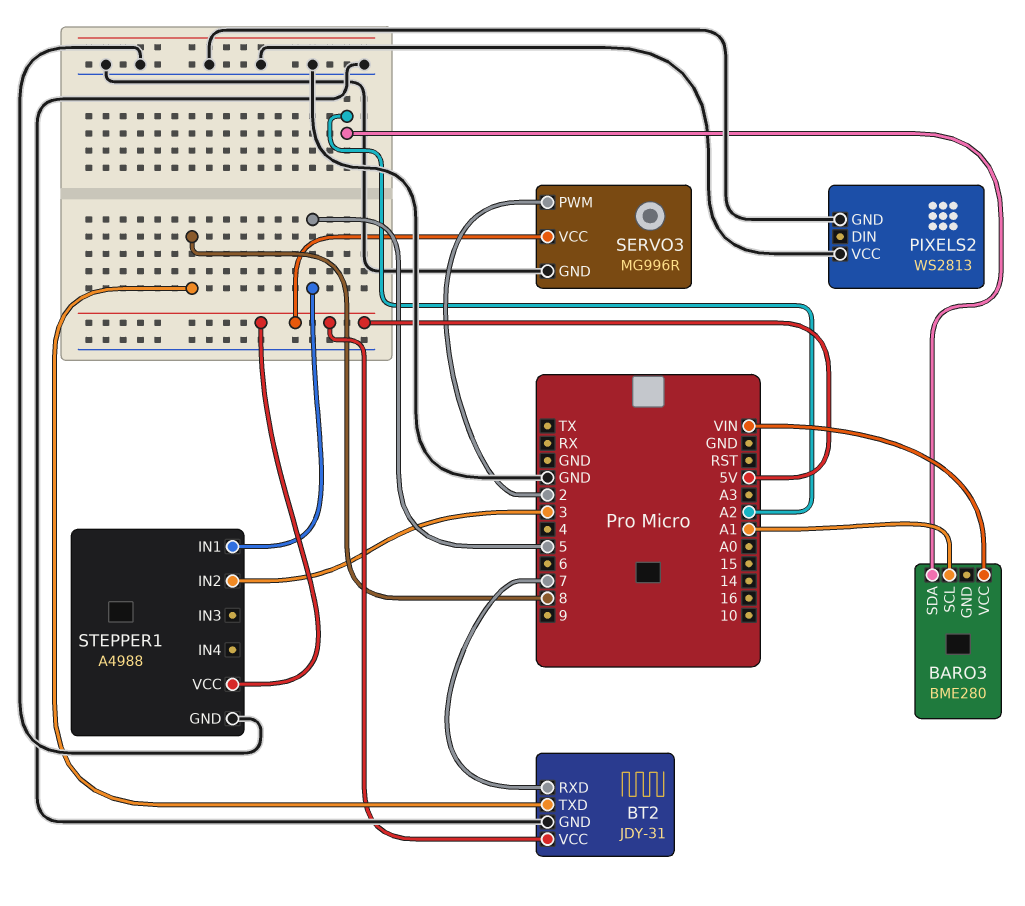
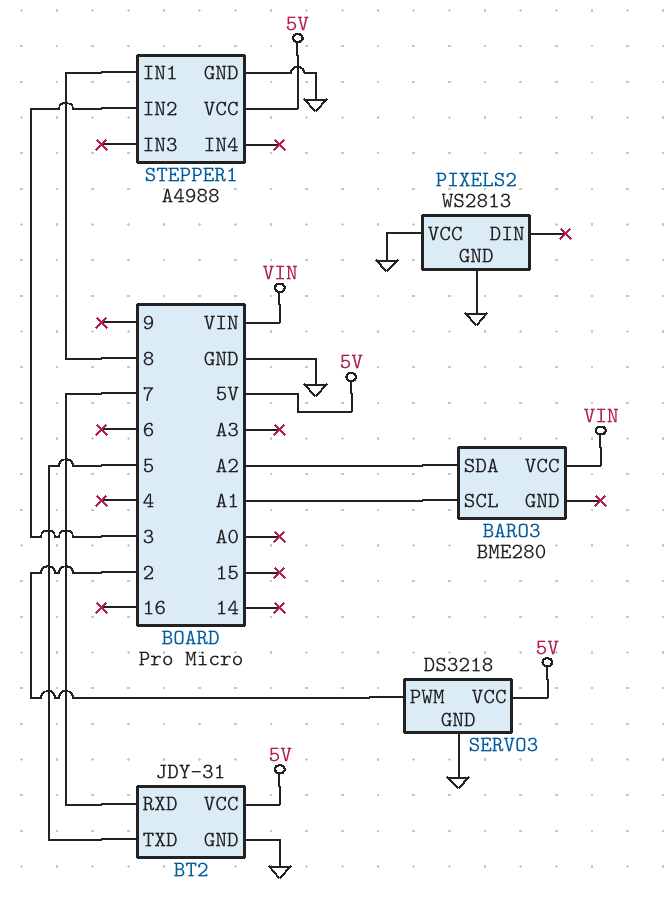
BT2 pin TXD: 8 -> 5
SERVO3: MG996R -> DS3218
STEPPER1 pin IN1: 5 -> 8

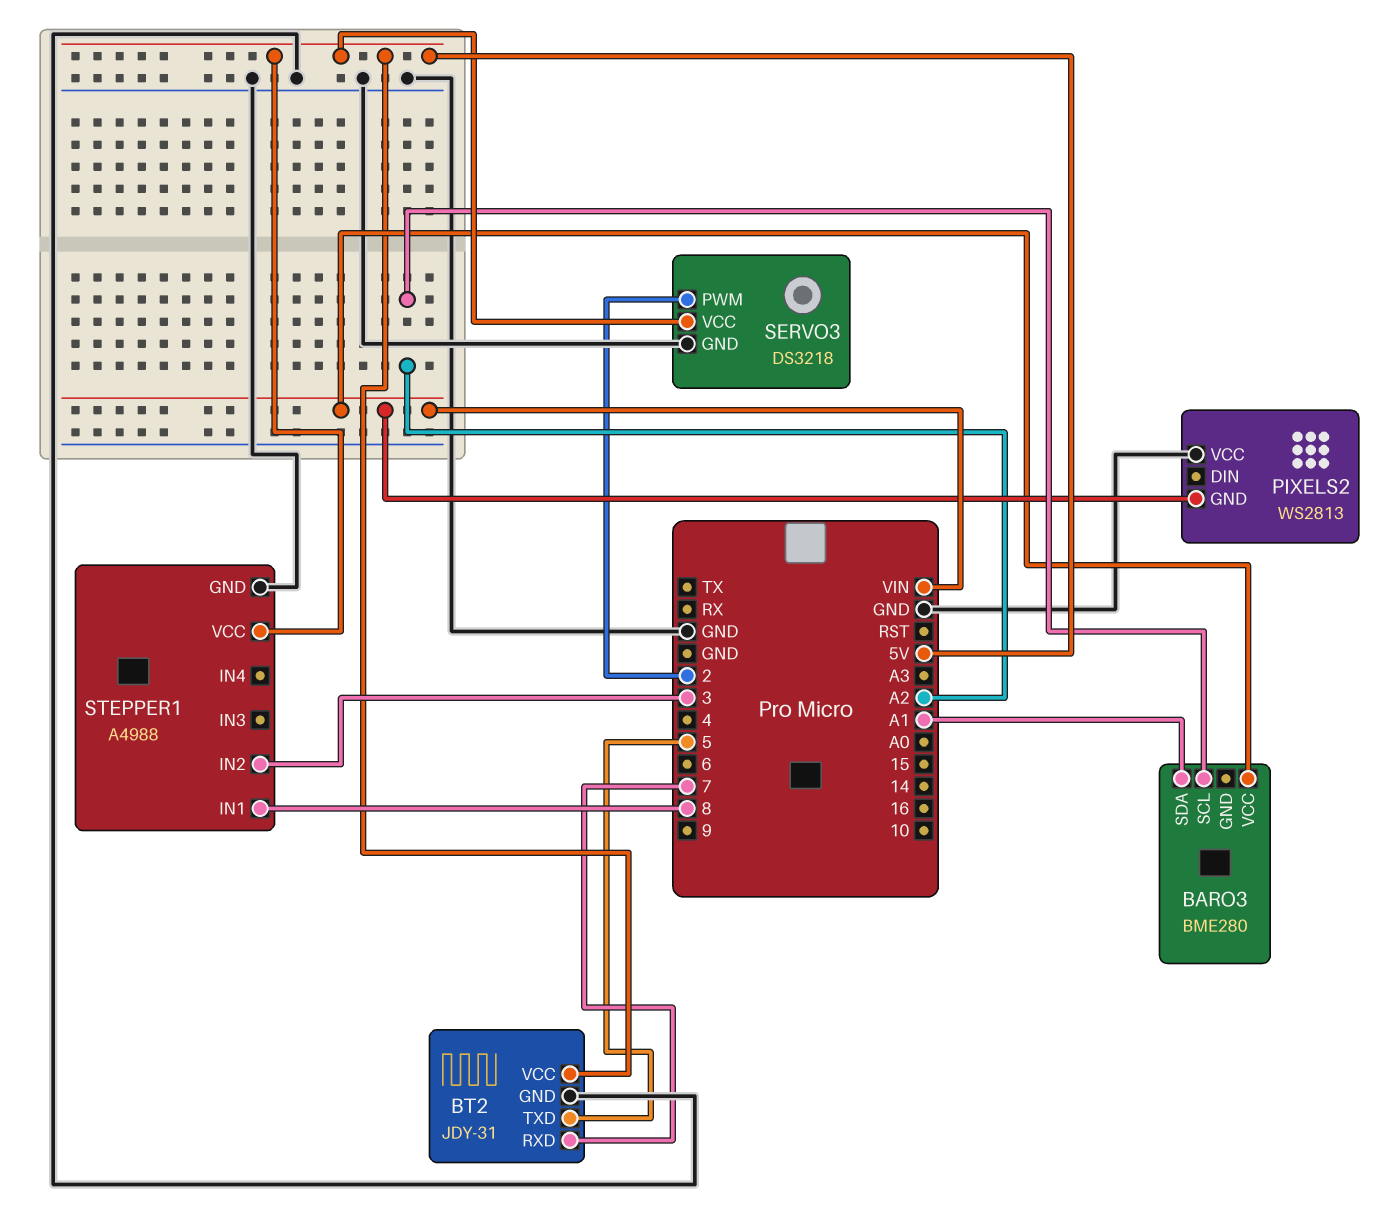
BARO3 pin SCL: A1 -> A2
BARO3 pin SDA: A2 -> A1
PIXELS2 pin GND: GND -> VIN

